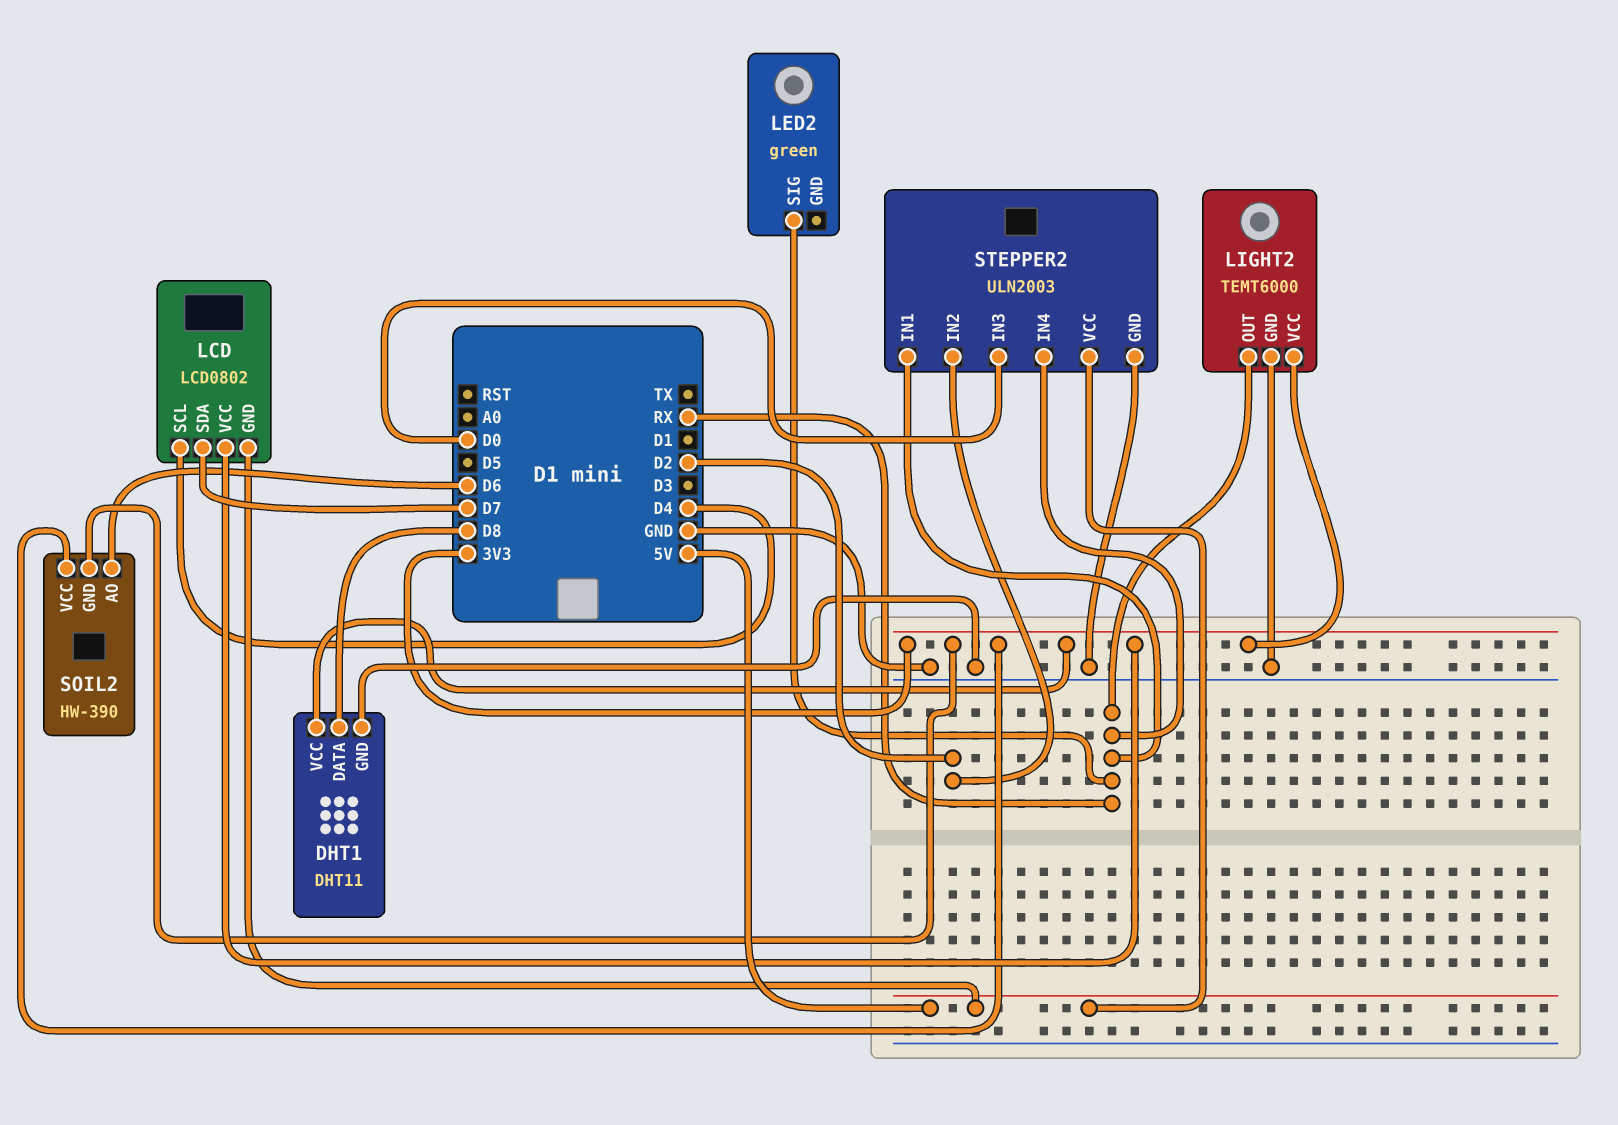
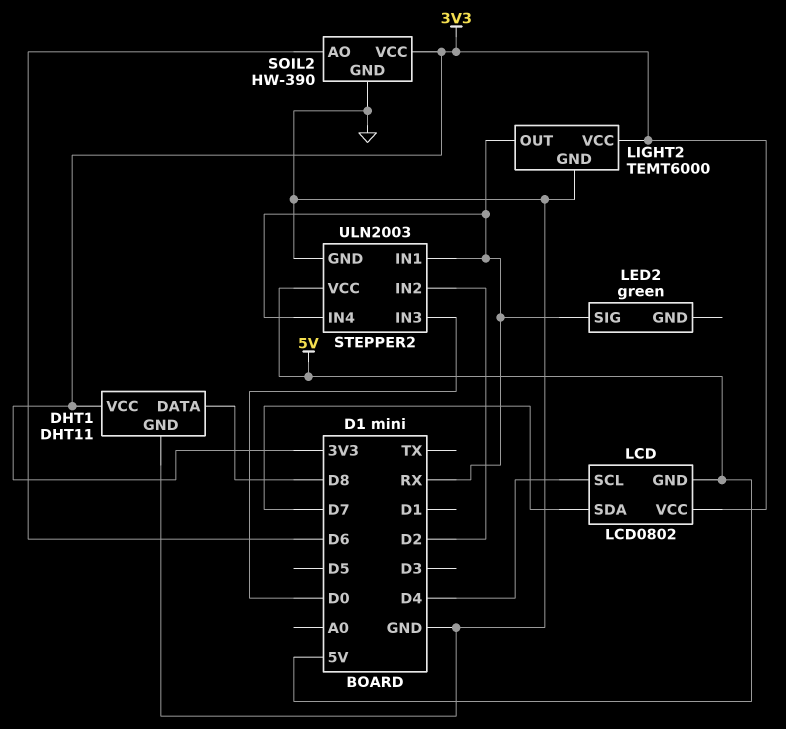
SOIL2 pin GND: 3V3 -> GND

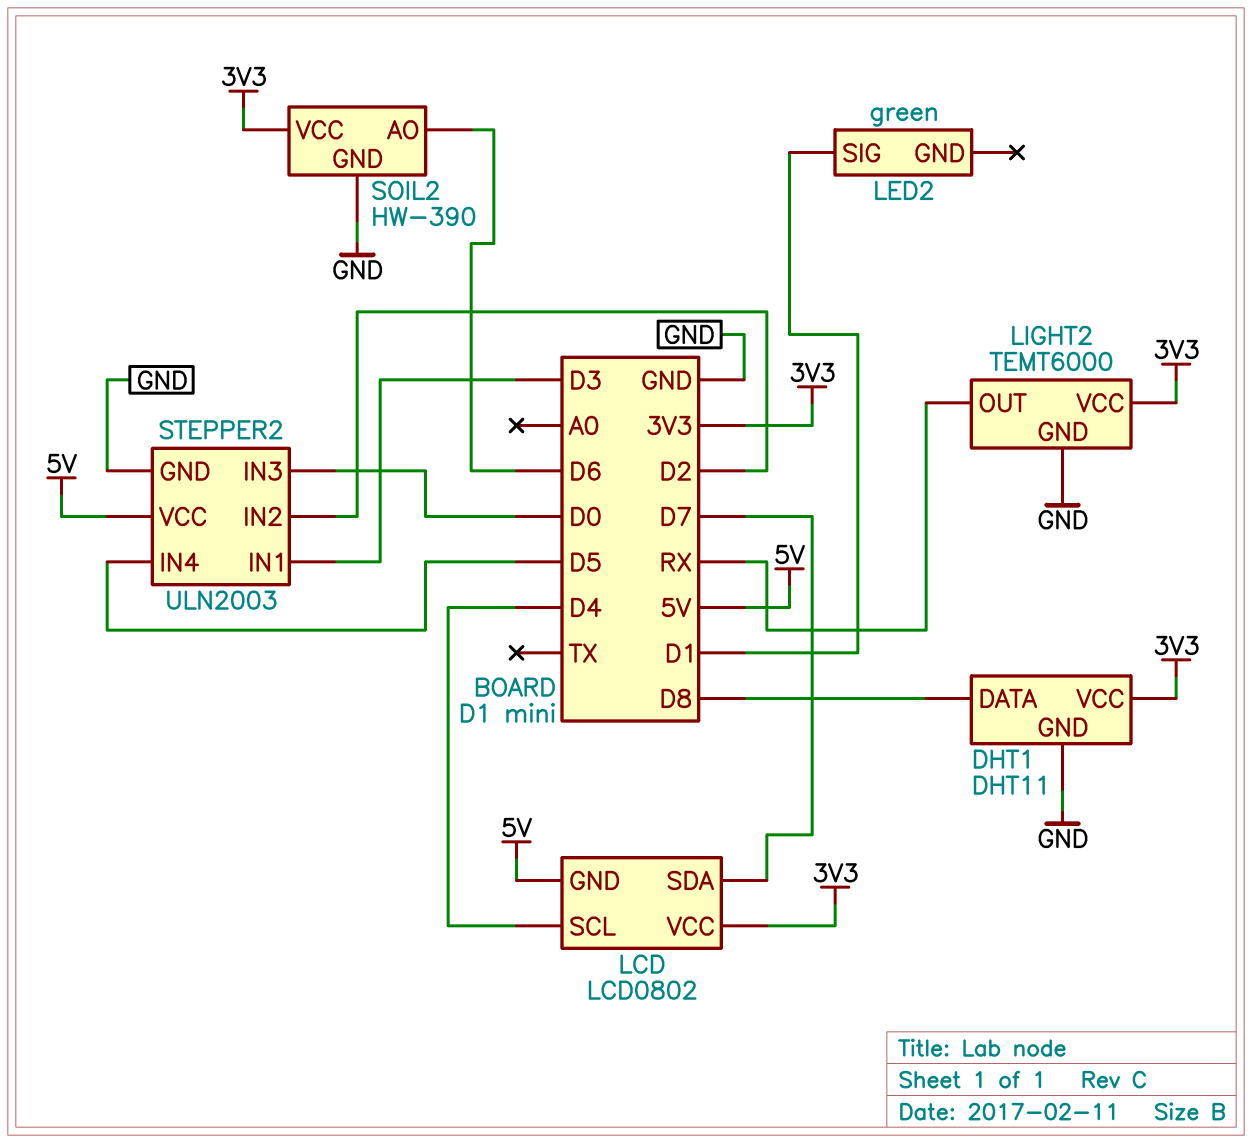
LED2 pin SIG: RX -> D1
STEPPER2 pin IN1: RX -> D3
STEPPER2 pin IN4: RX -> D5

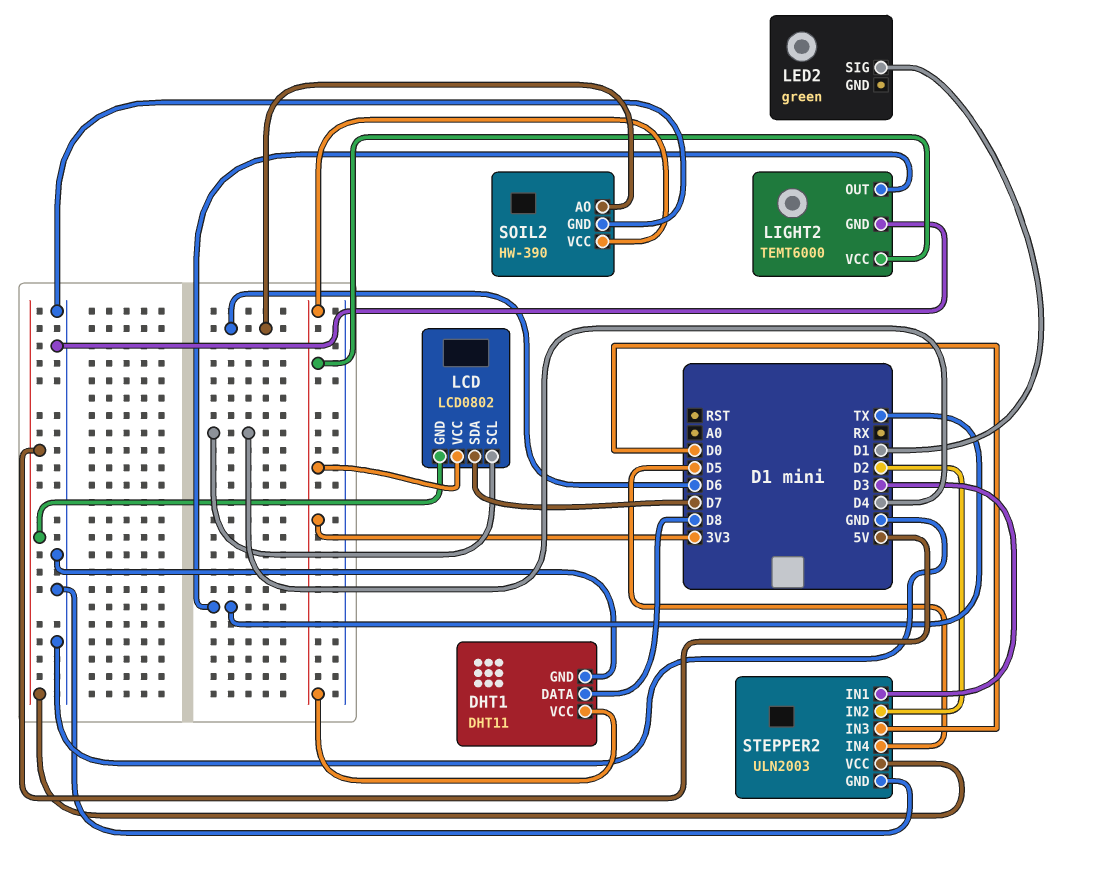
LIGHT2 pin OUT: RX -> TX

